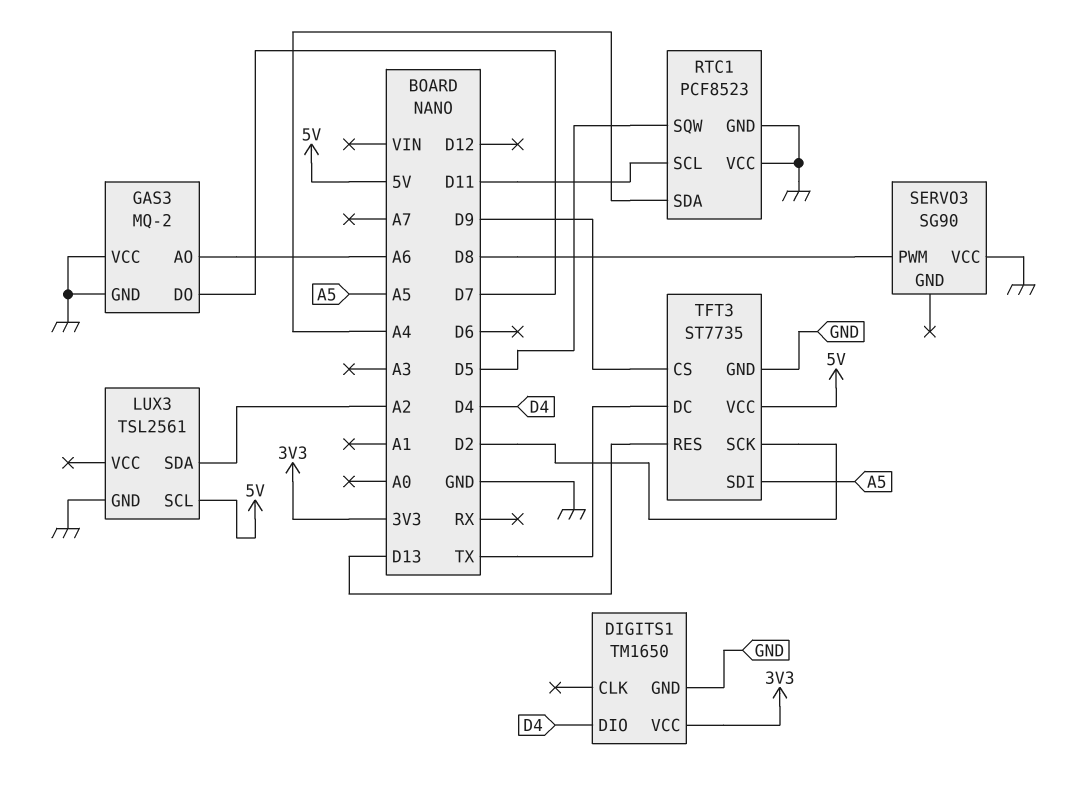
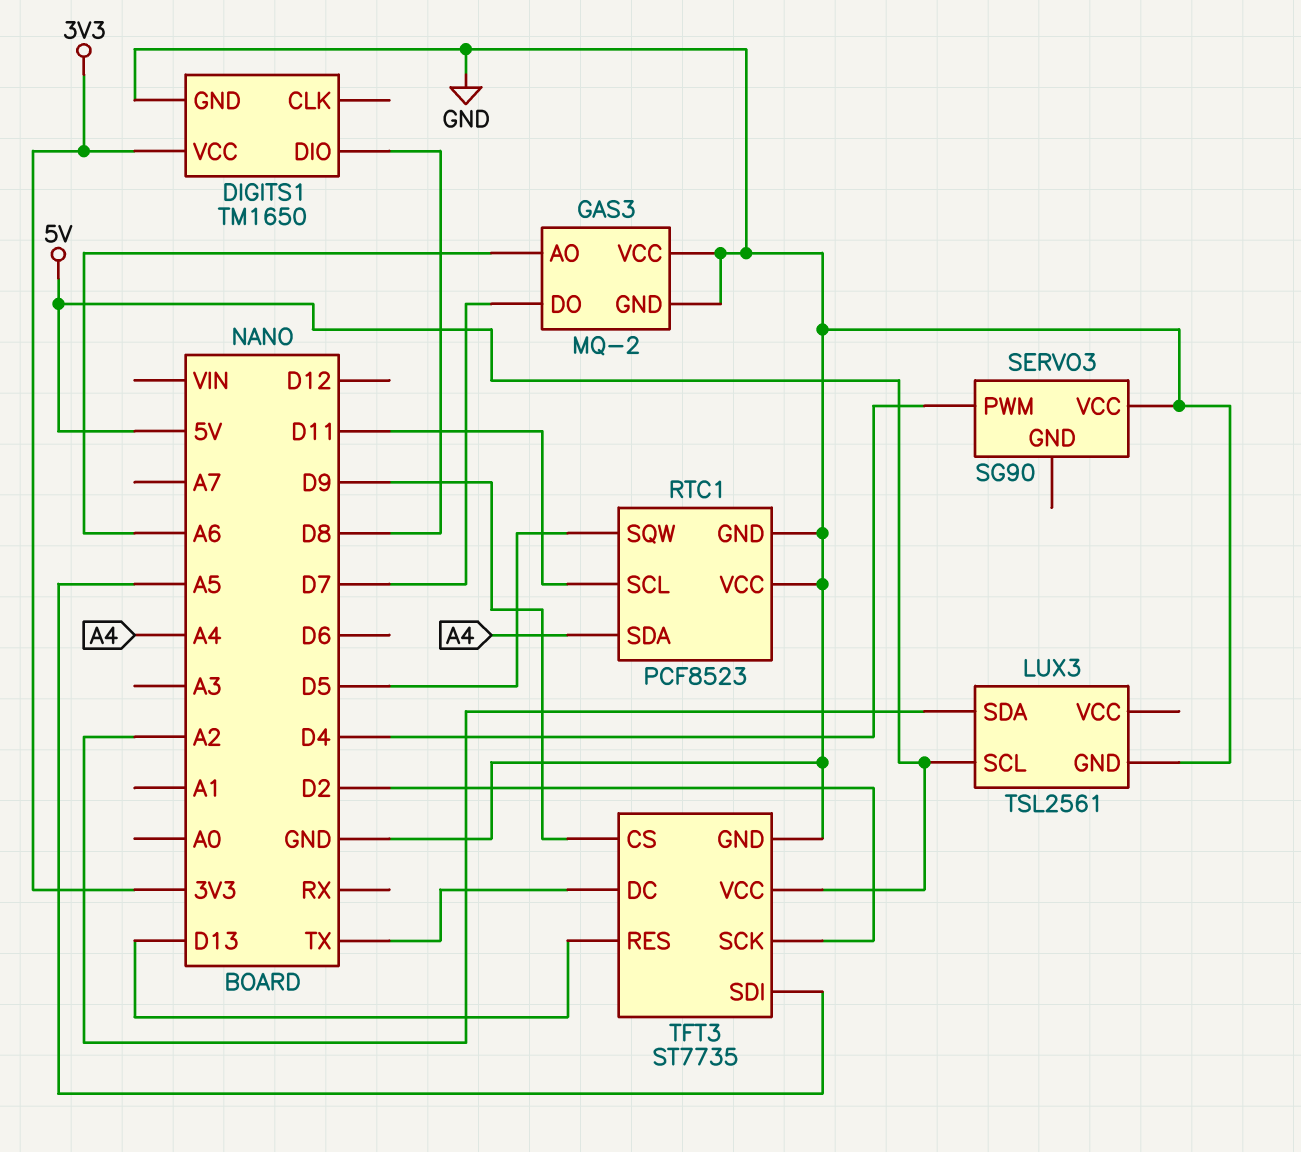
DIGITS1 pin DIO: D4 -> D8
SERVO3 pin PWM: D8 -> D4

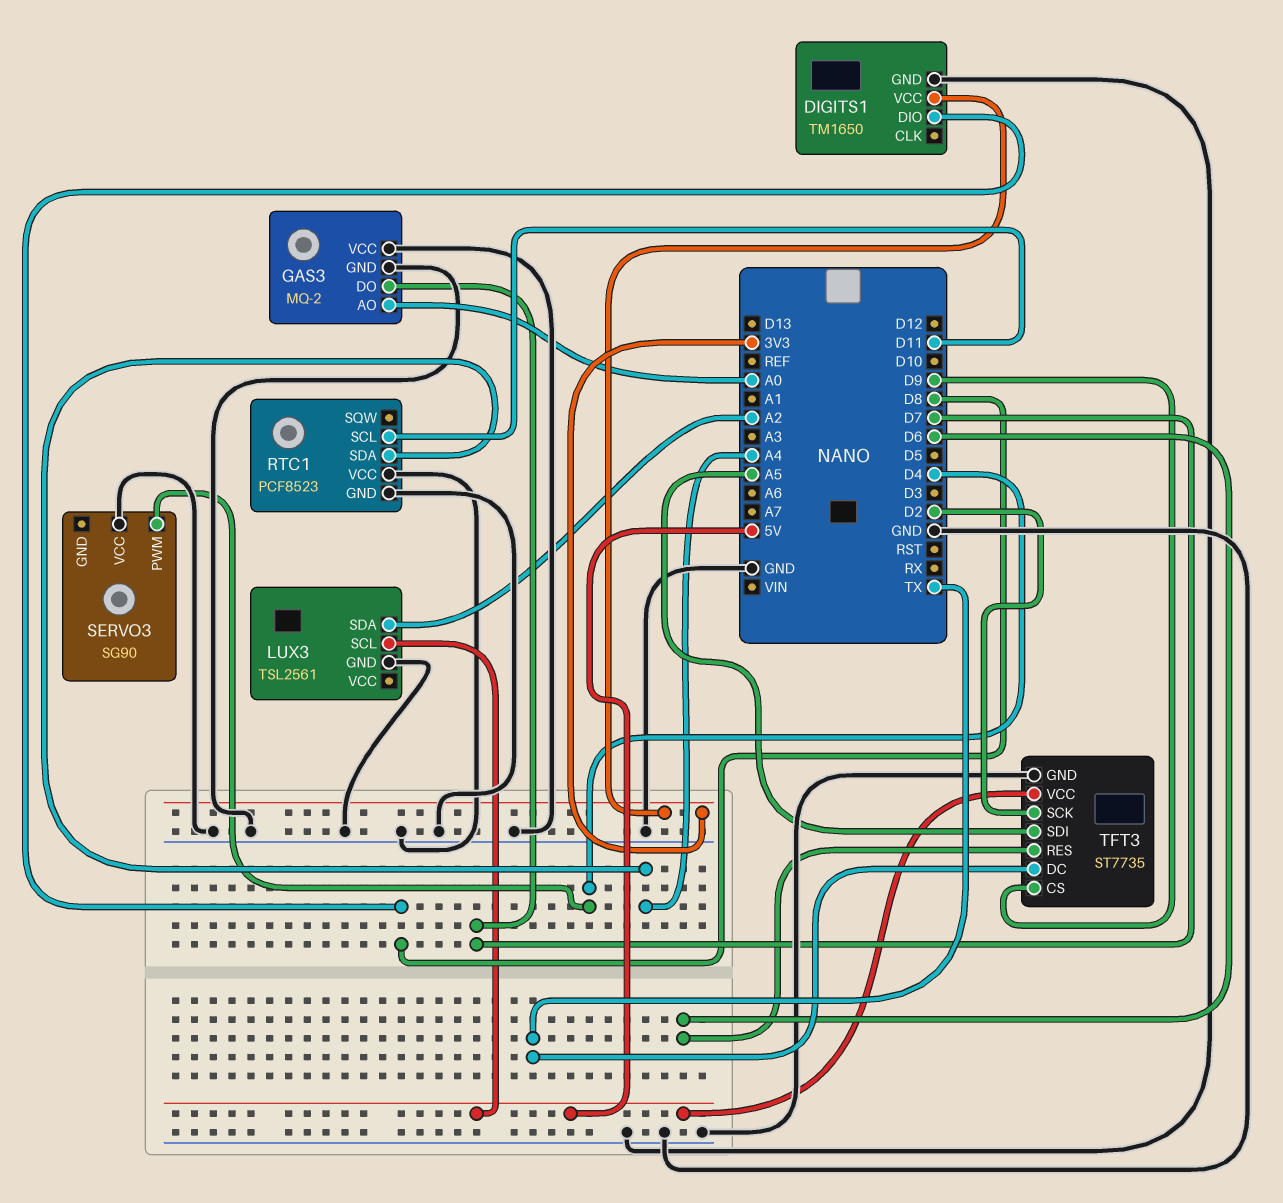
GAS3 pin AO: A6 -> A0
RTC1 pin SQW: D5 -> none
TFT3 pin RES: D13 -> D6

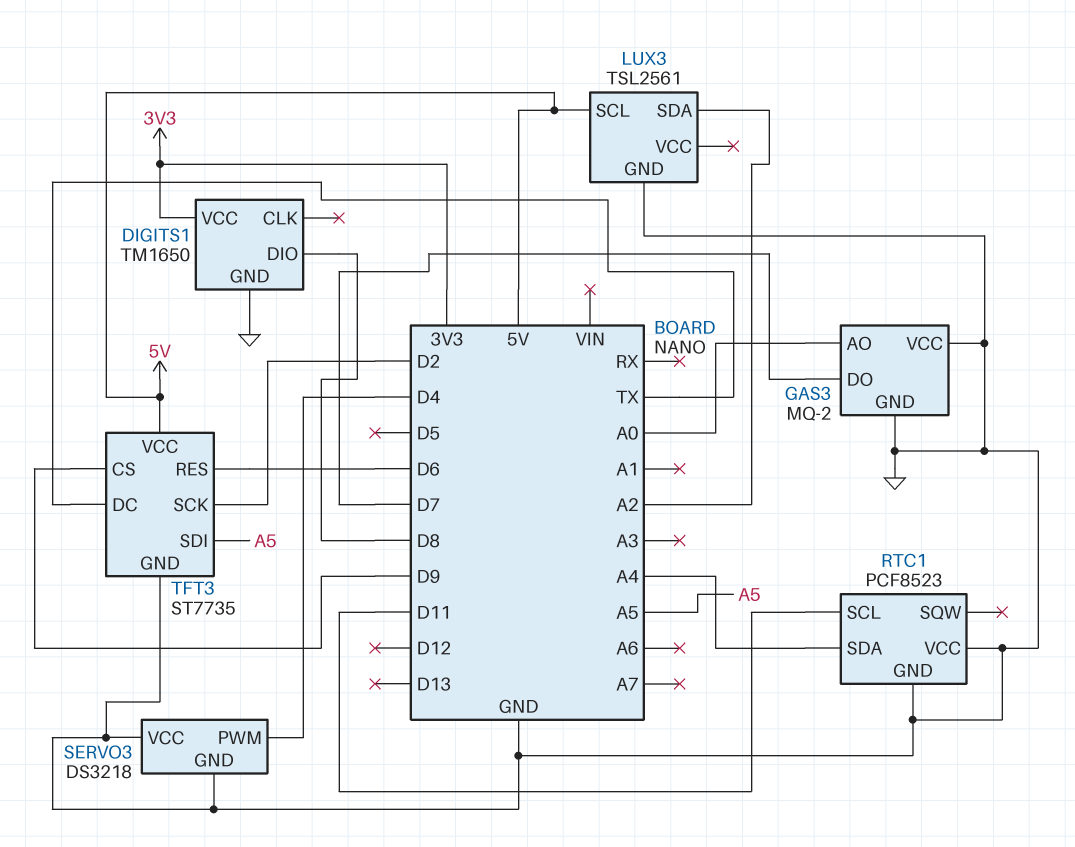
SERVO3: SG90 -> DS3218
SERVO3 pin GND: none -> GND

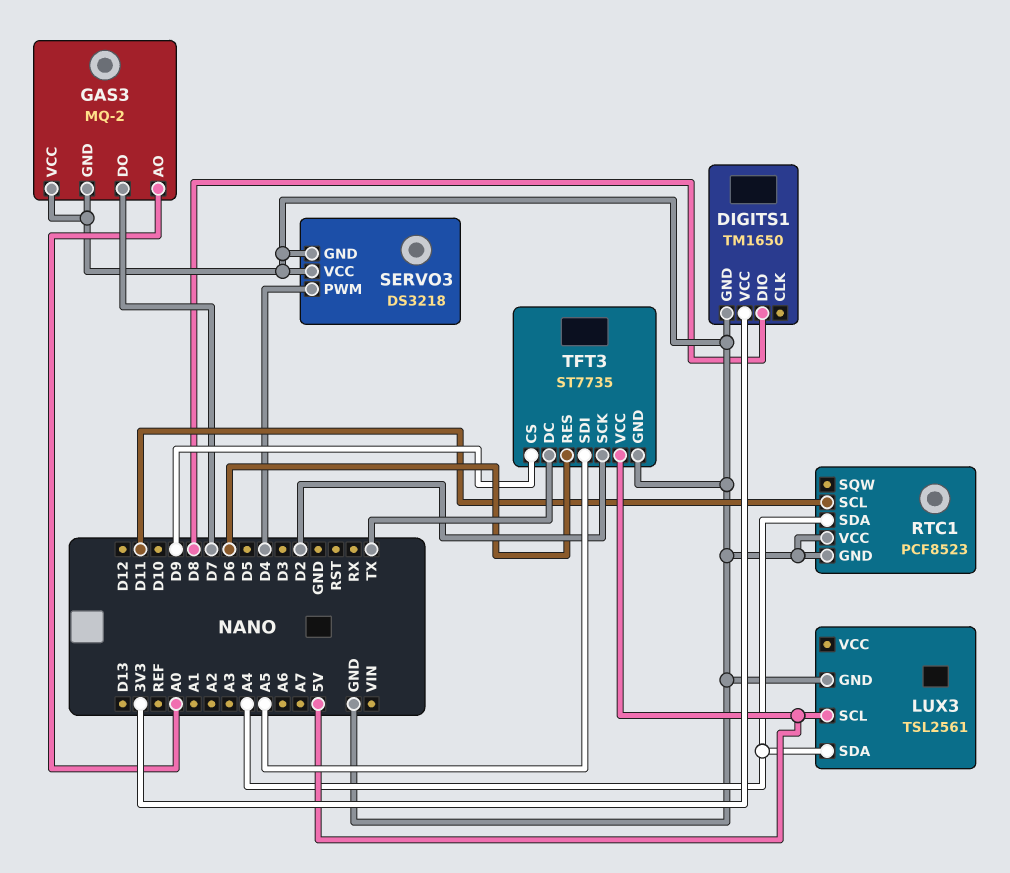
LUX3 pin SDA: A2 -> A4

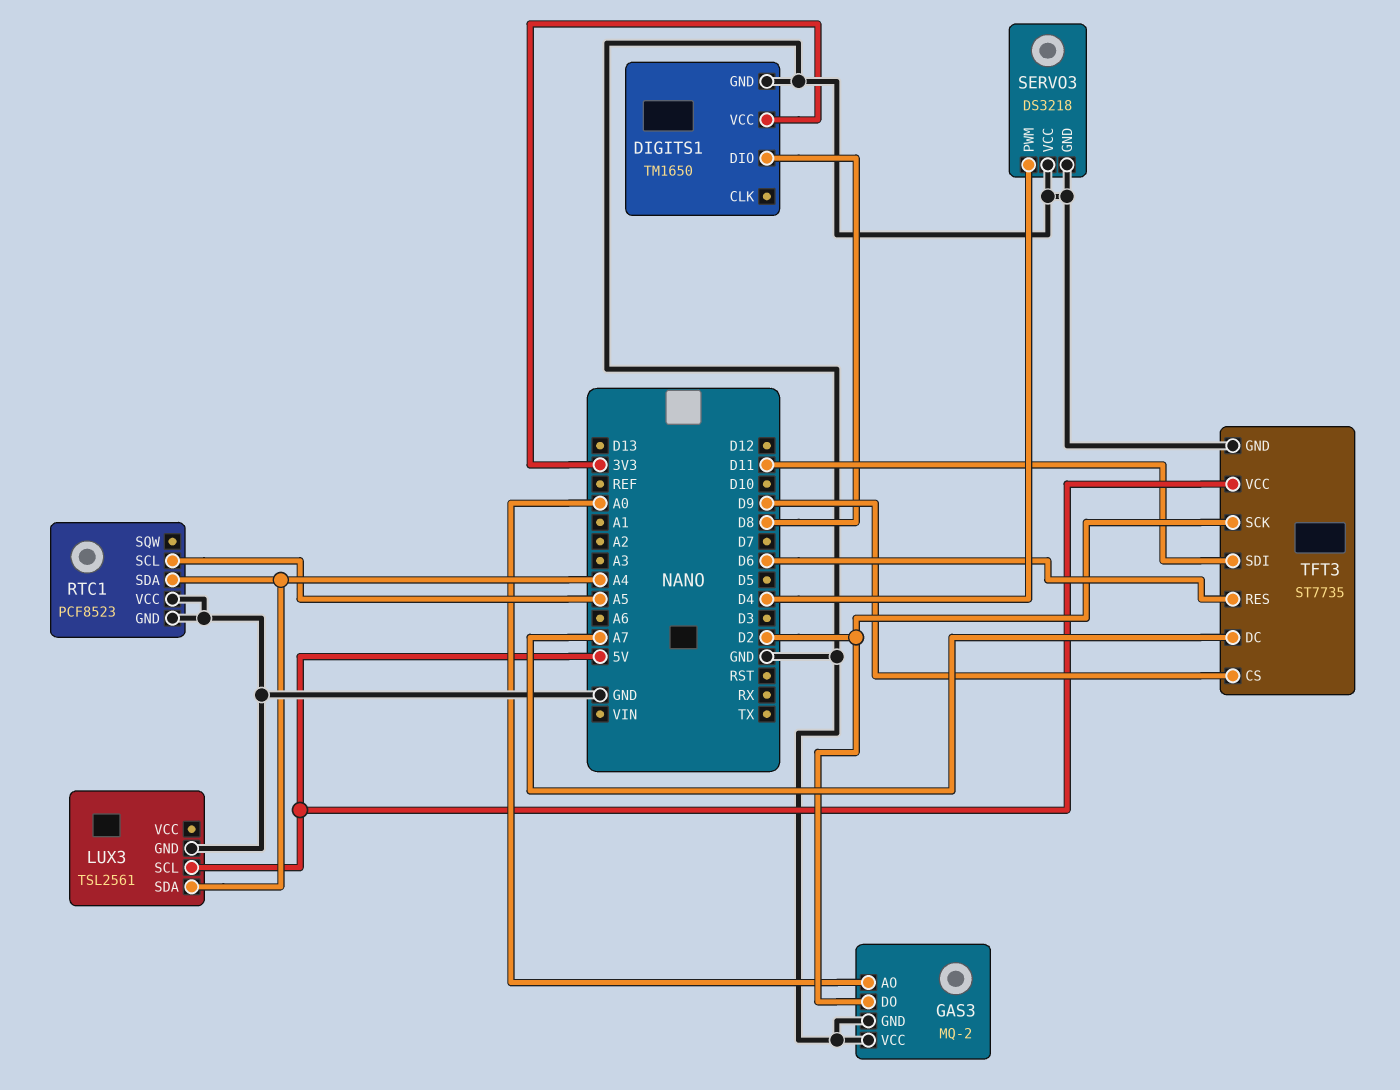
GAS3 pin DO: D7 -> D2
RTC1 pin SCL: D11 -> A5
TFT3 pin DC: TX -> A7
TFT3 pin SDI: A5 -> D11

